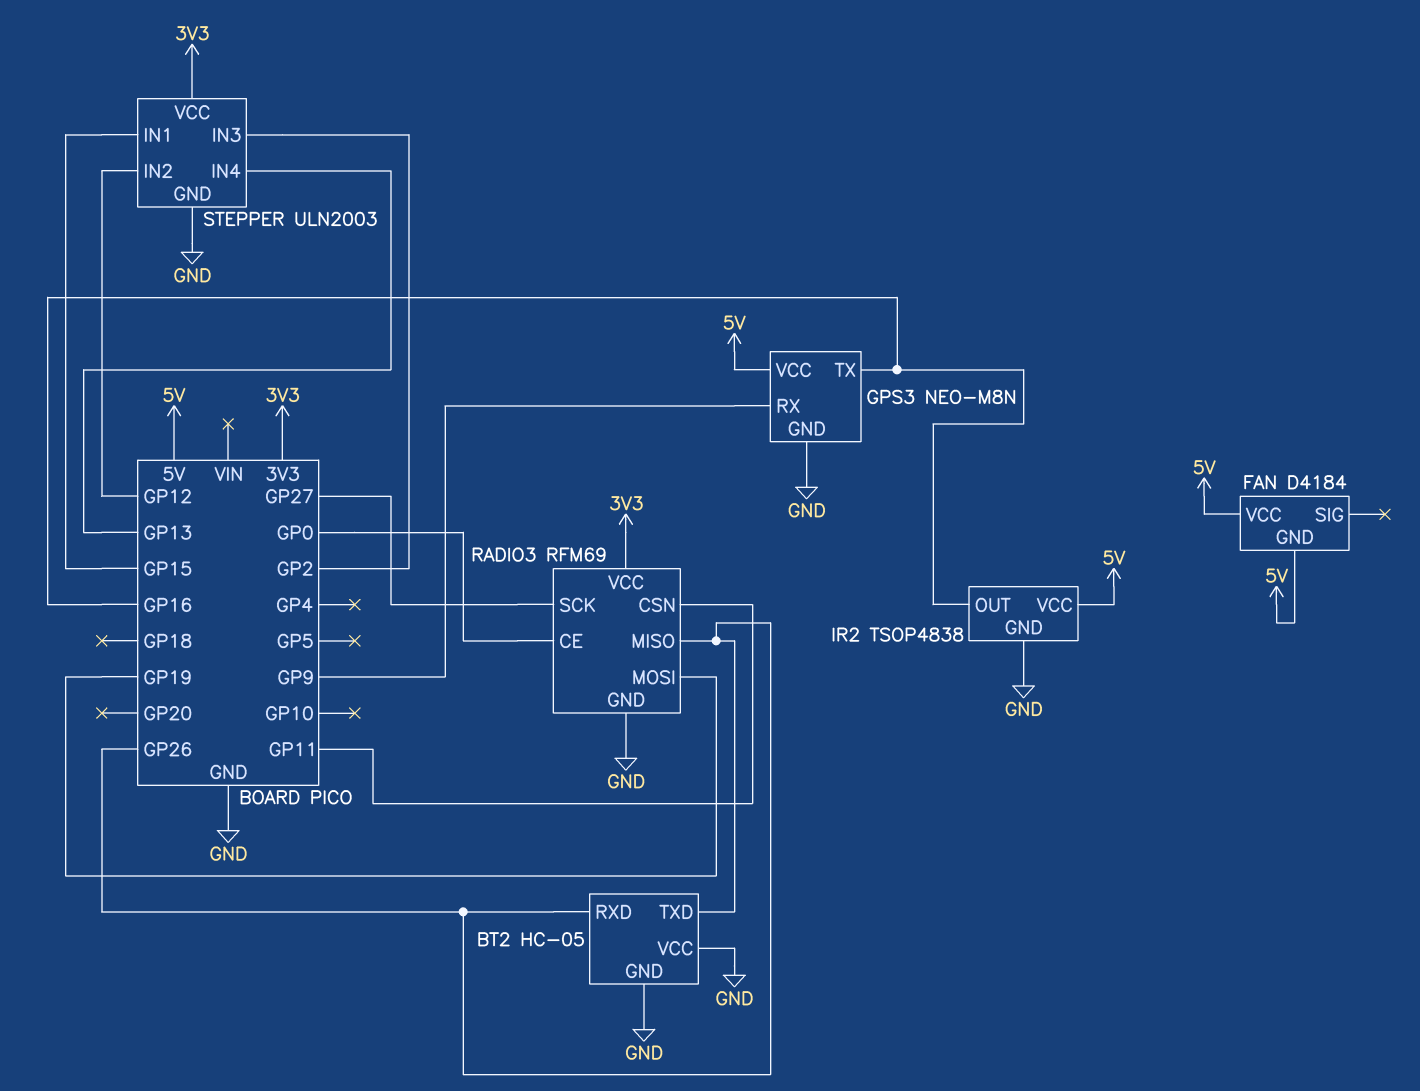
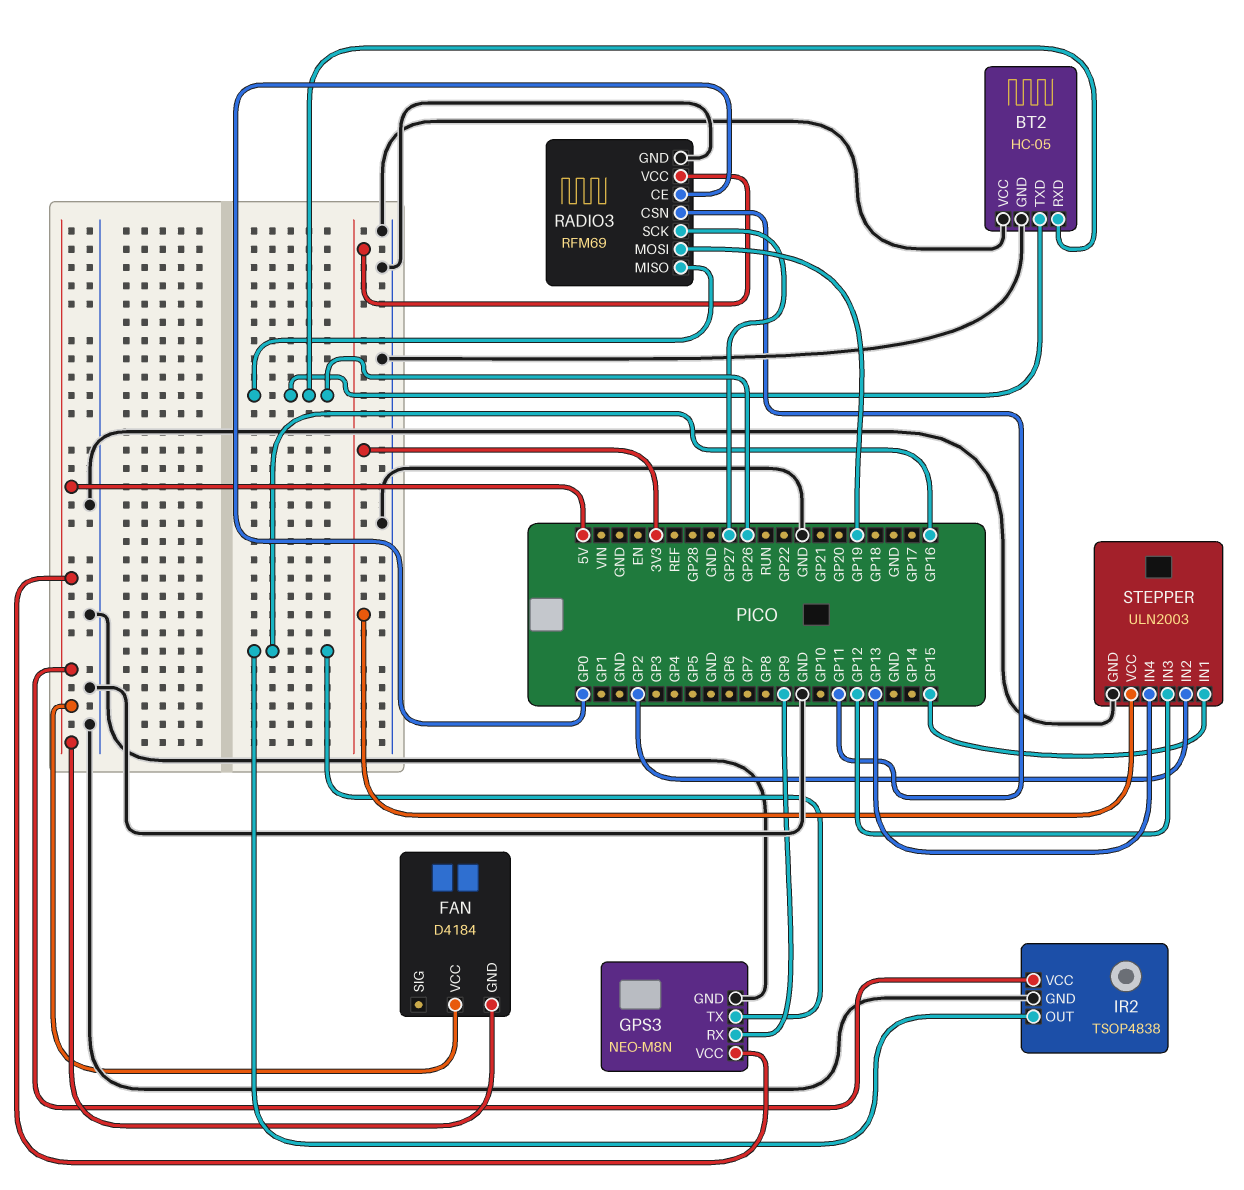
STEPPER pin IN2: GP12 -> GP2
STEPPER pin IN3: GP2 -> GP12

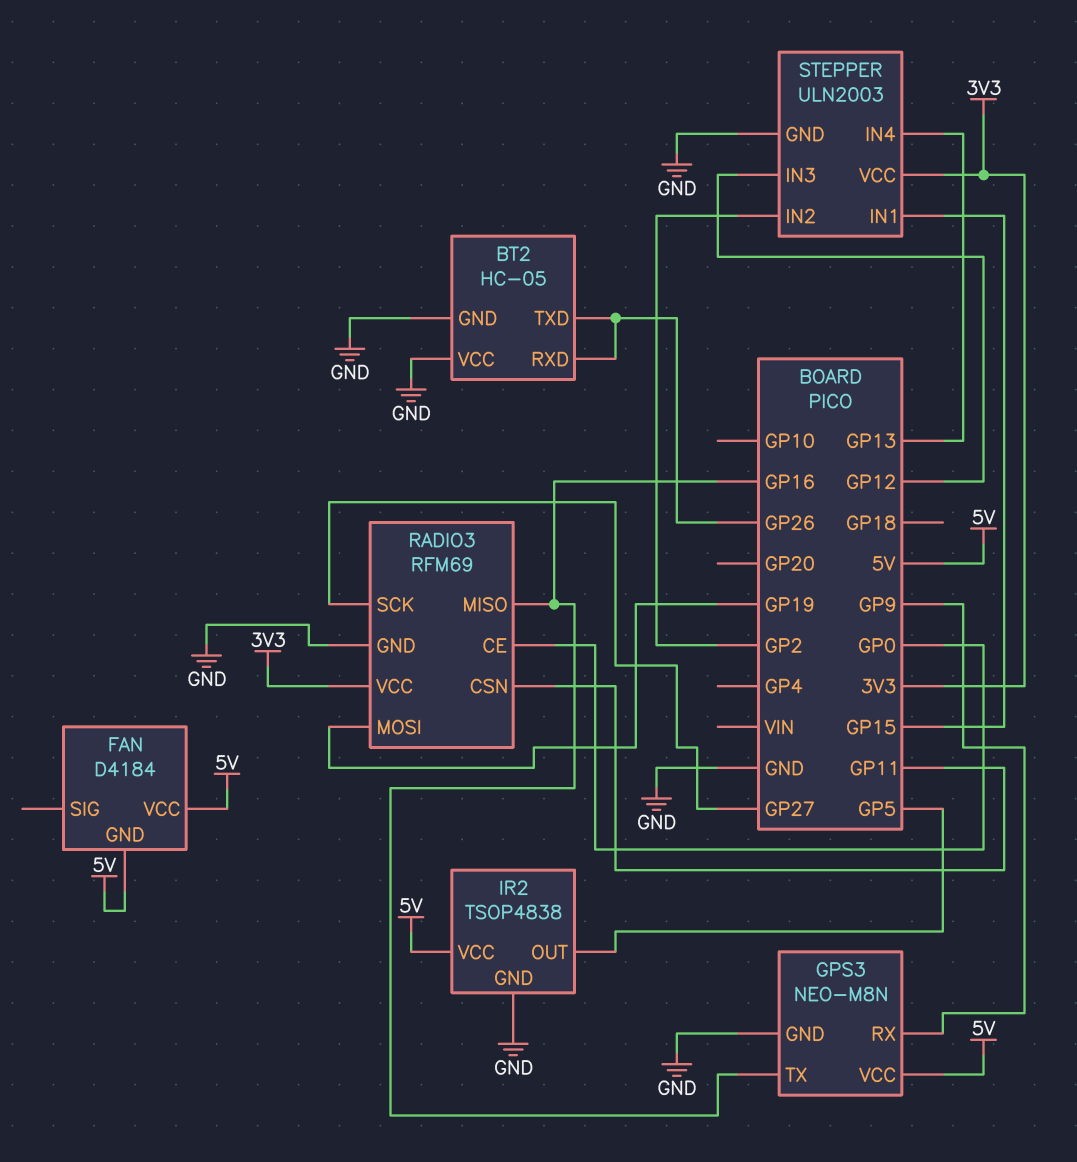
IR2 pin OUT: GP16 -> GP5
RADIO3 pin MISO: GP26 -> GP16

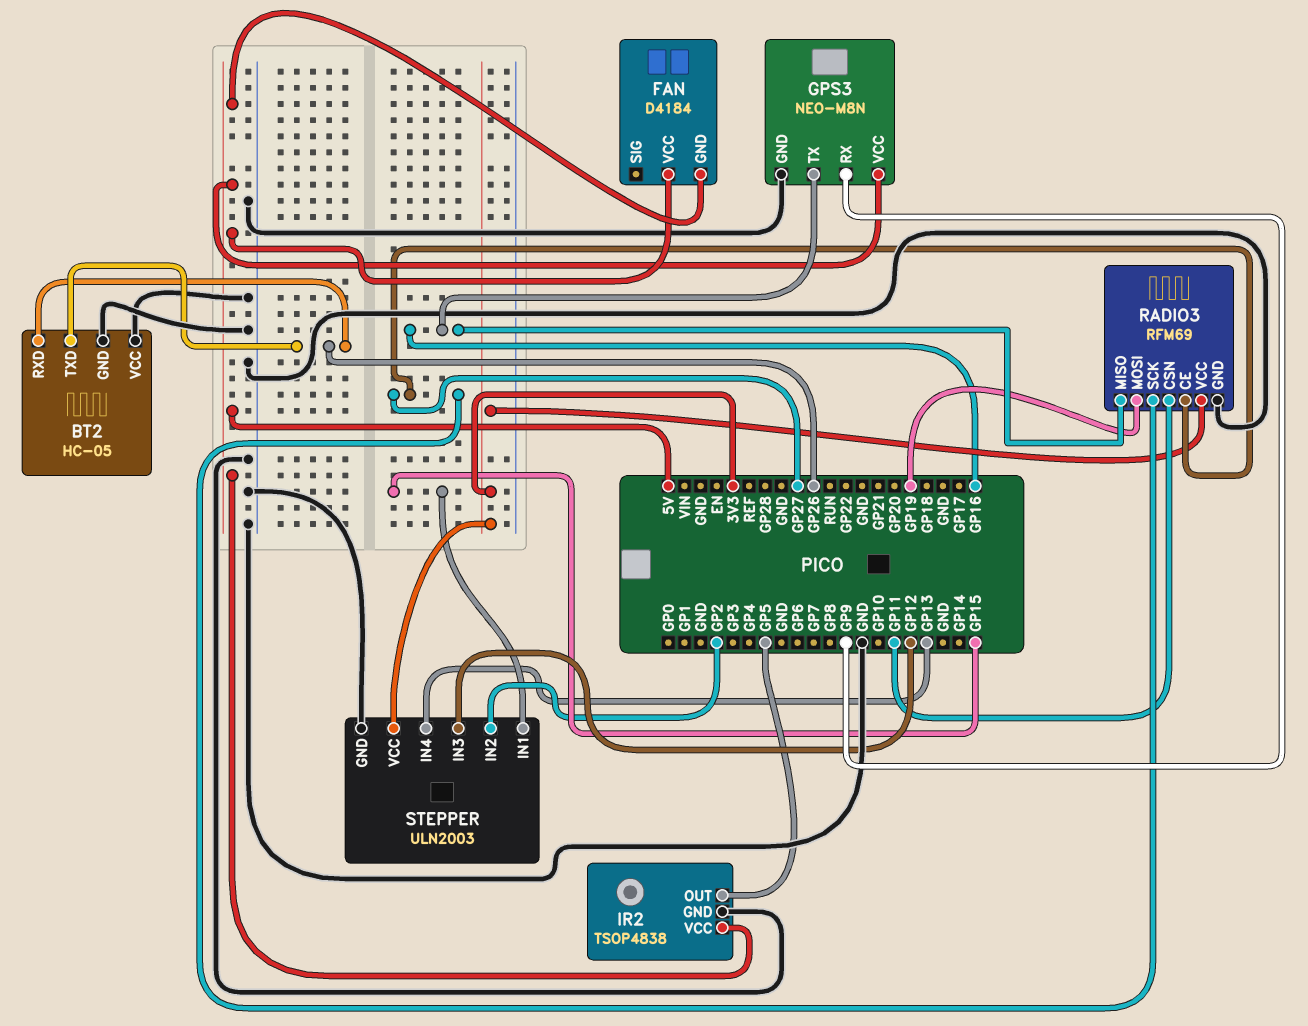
RADIO3 pin CE: GP0 -> GP27

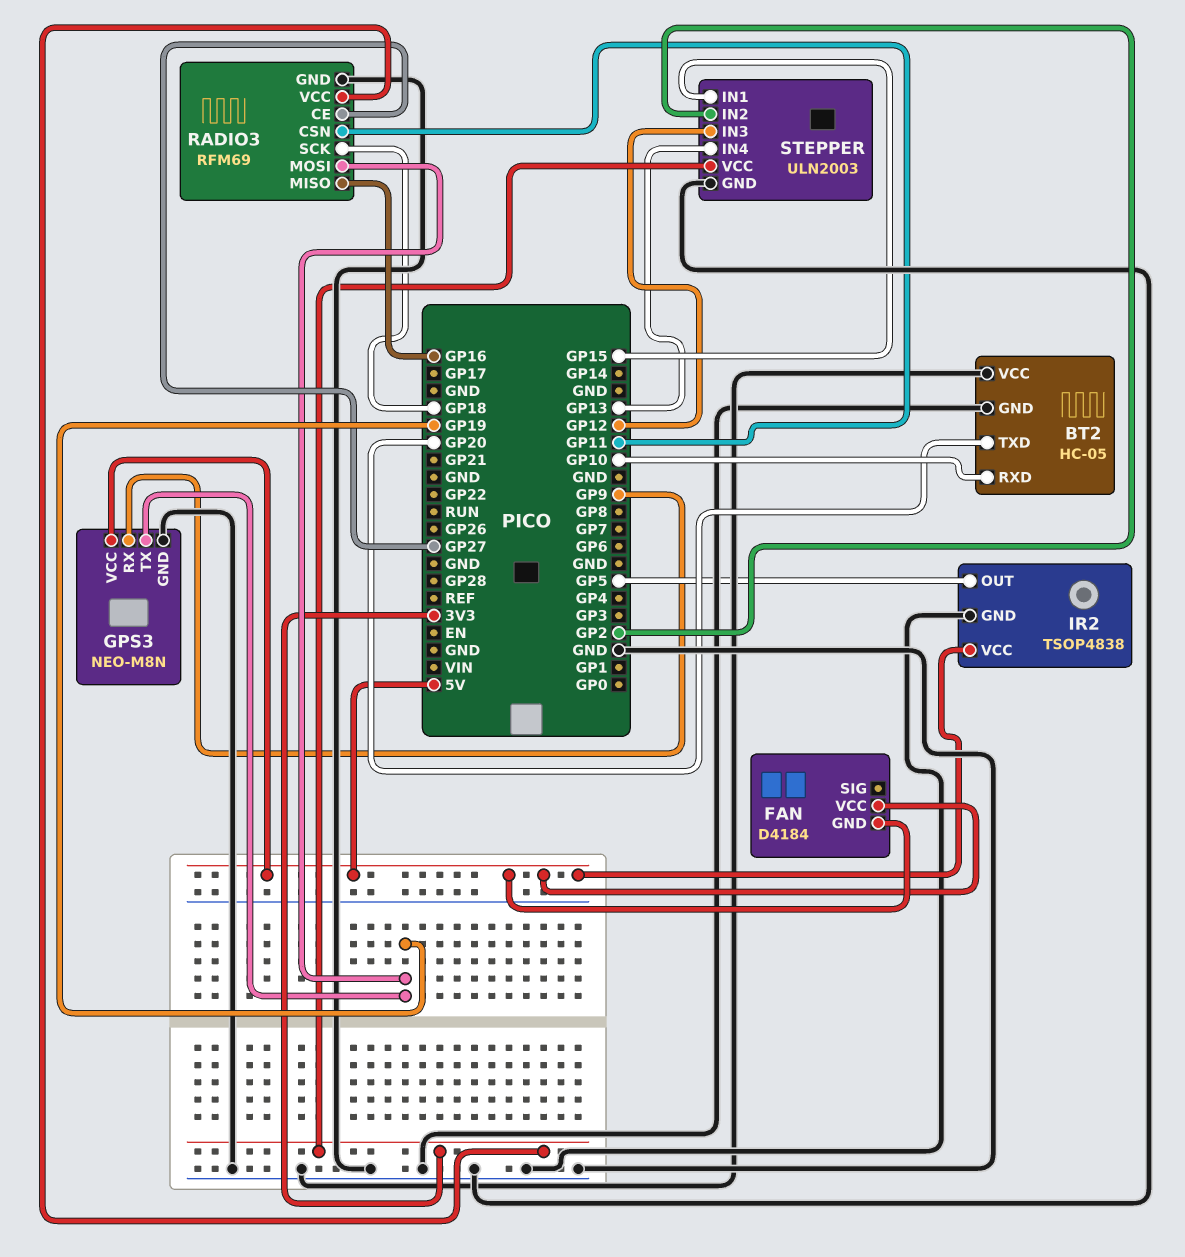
BT2 pin RXD: GP26 -> GP10
BT2 pin TXD: GP26 -> GP20
GPS3 pin TX: GP16 -> GP19
RADIO3 pin SCK: GP27 -> GP18

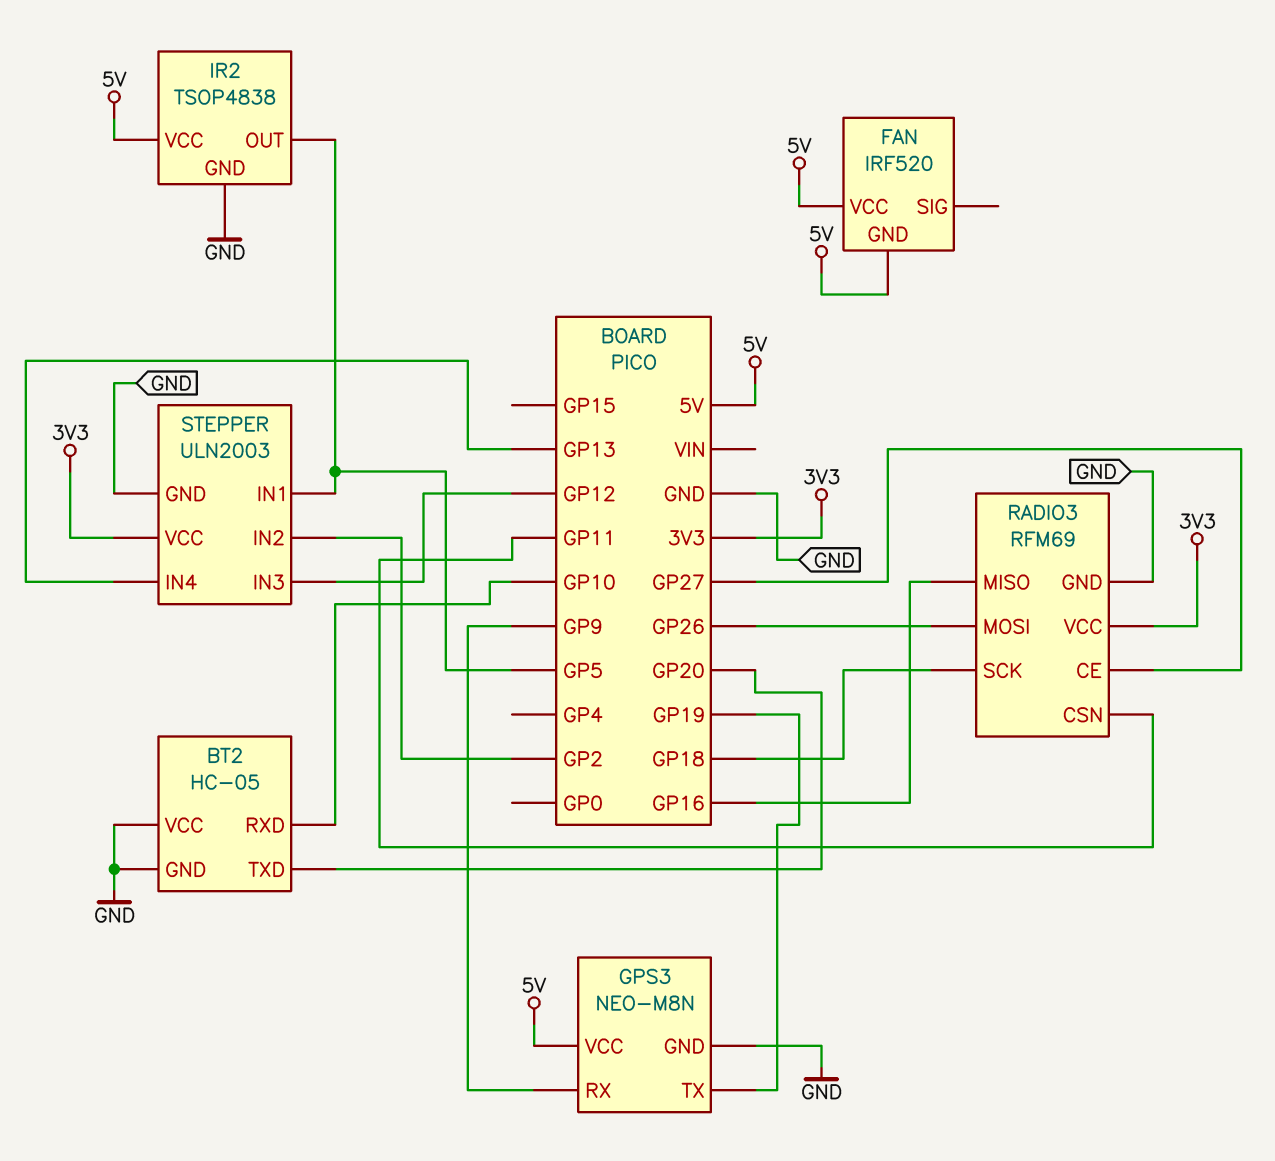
FAN: D4184 -> IRF520
RADIO3 pin MOSI: GP19 -> GP26
STEPPER pin IN1: GP15 -> GP5

